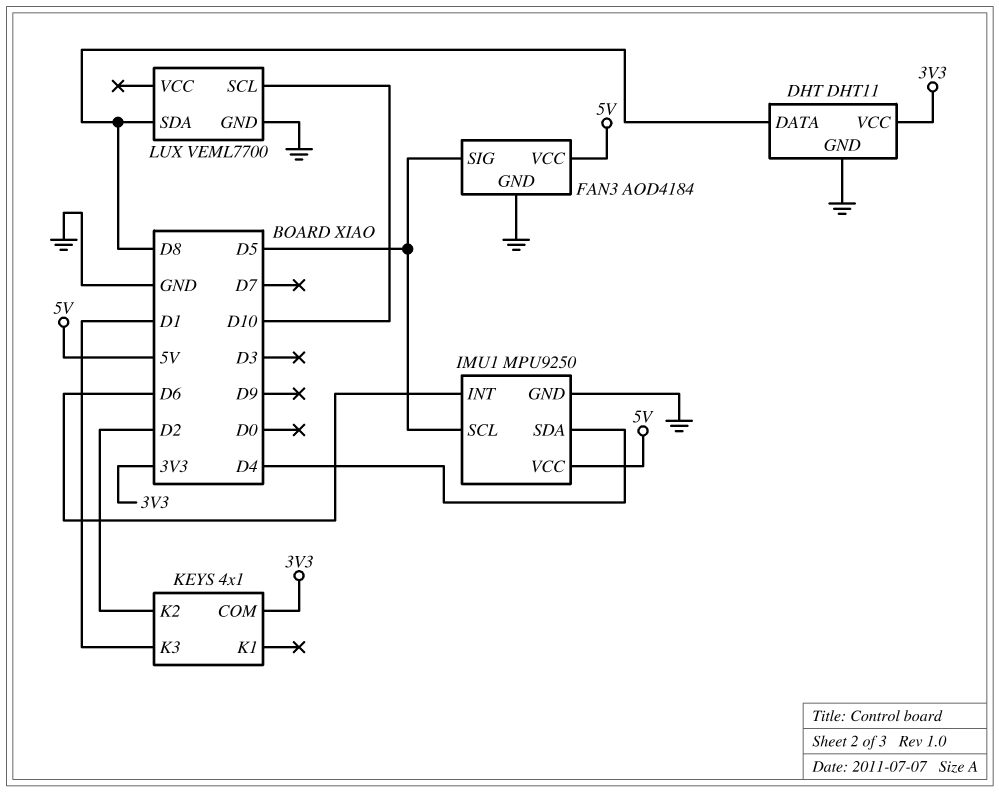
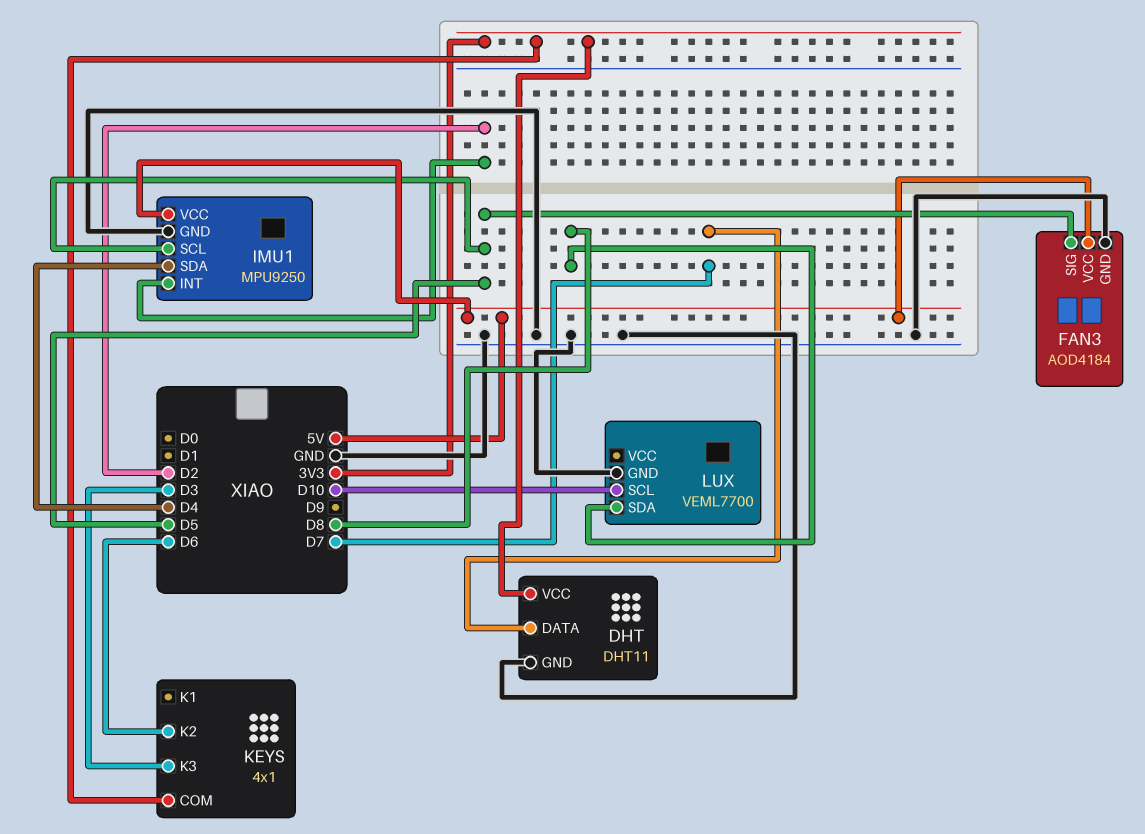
DHT pin DATA: D8 -> D7
IMU1 pin INT: D6 -> D2
KEYS pin K2: D2 -> D6
KEYS pin K3: D1 -> D3

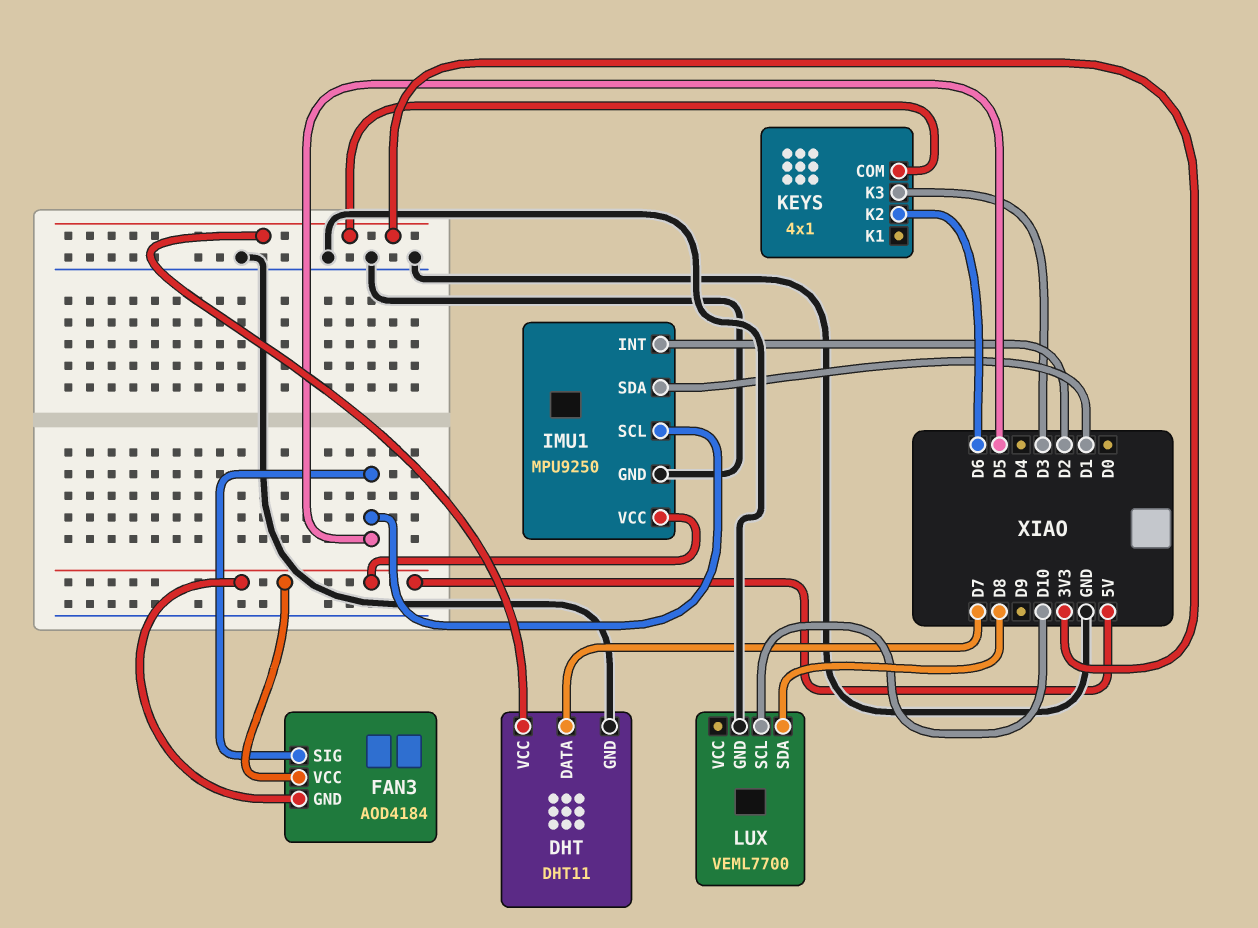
FAN3 pin GND: GND -> 5V
IMU1 pin SDA: D4 -> D1

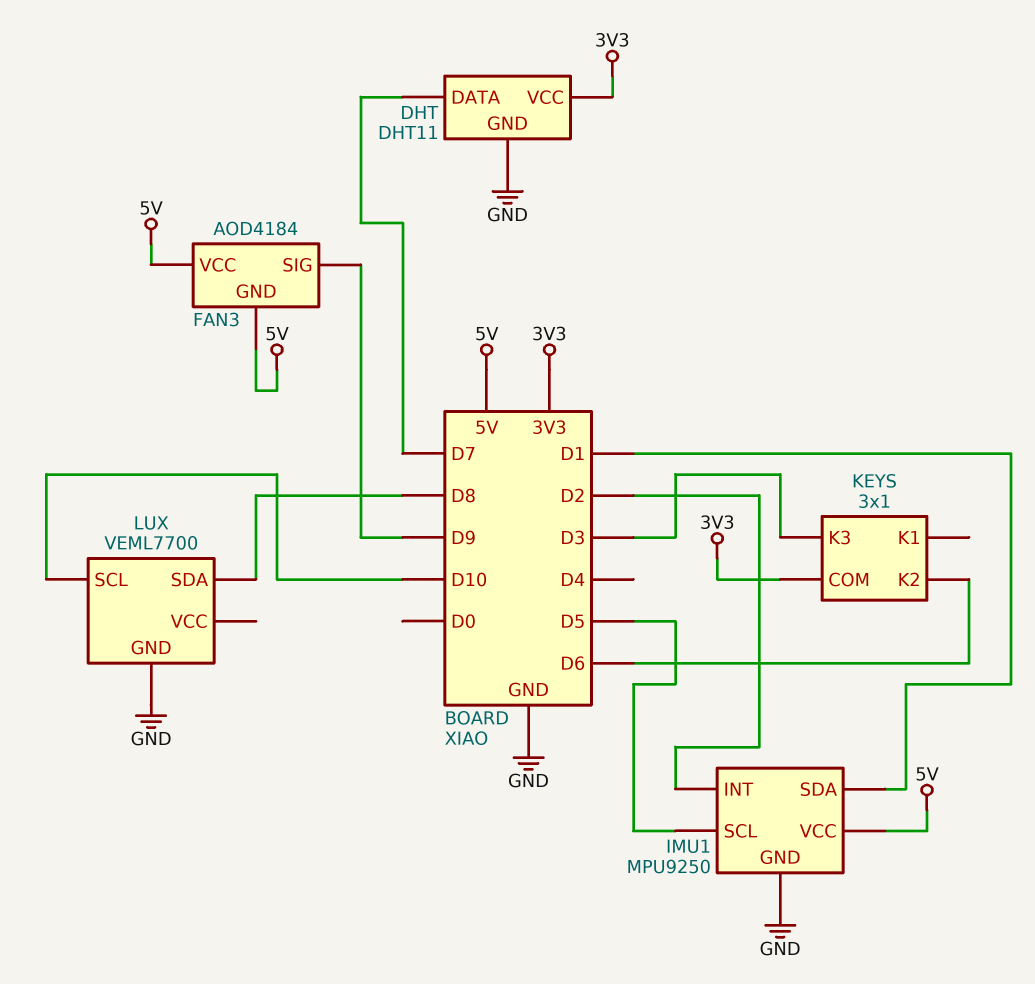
FAN3 pin SIG: D5 -> D9
KEYS: 4x1 -> 3x1

